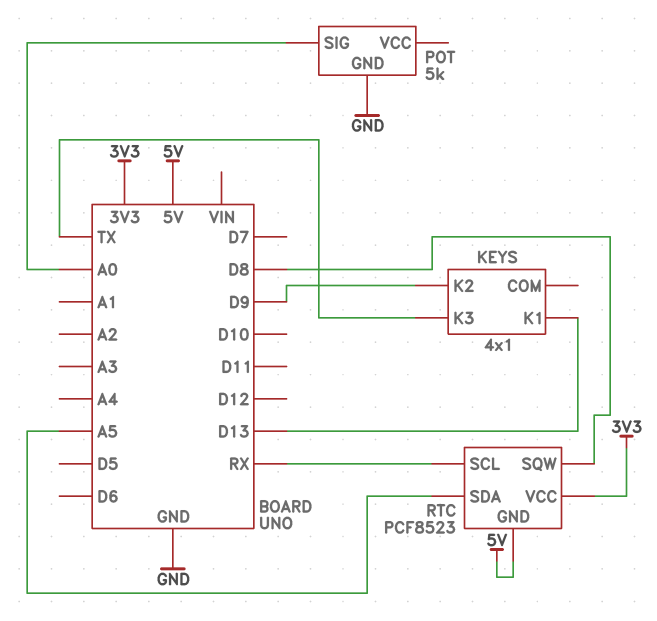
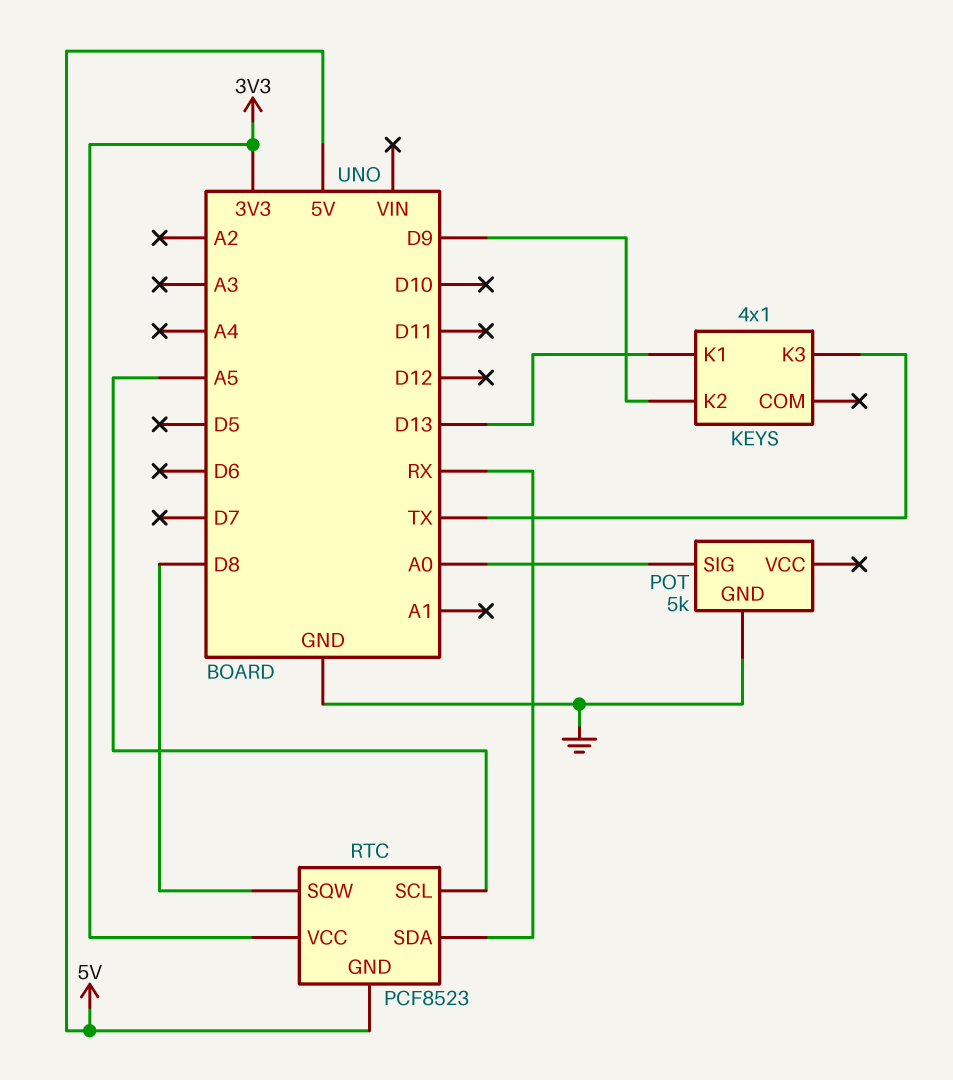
RTC pin SCL: RX -> A5
RTC pin SDA: A5 -> RX

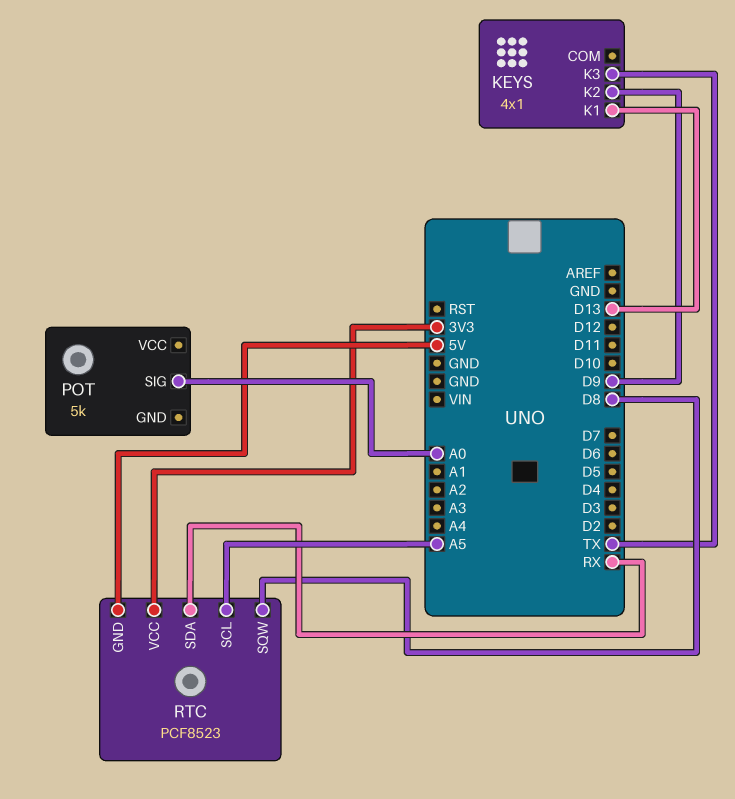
POT pin GND: GND -> none

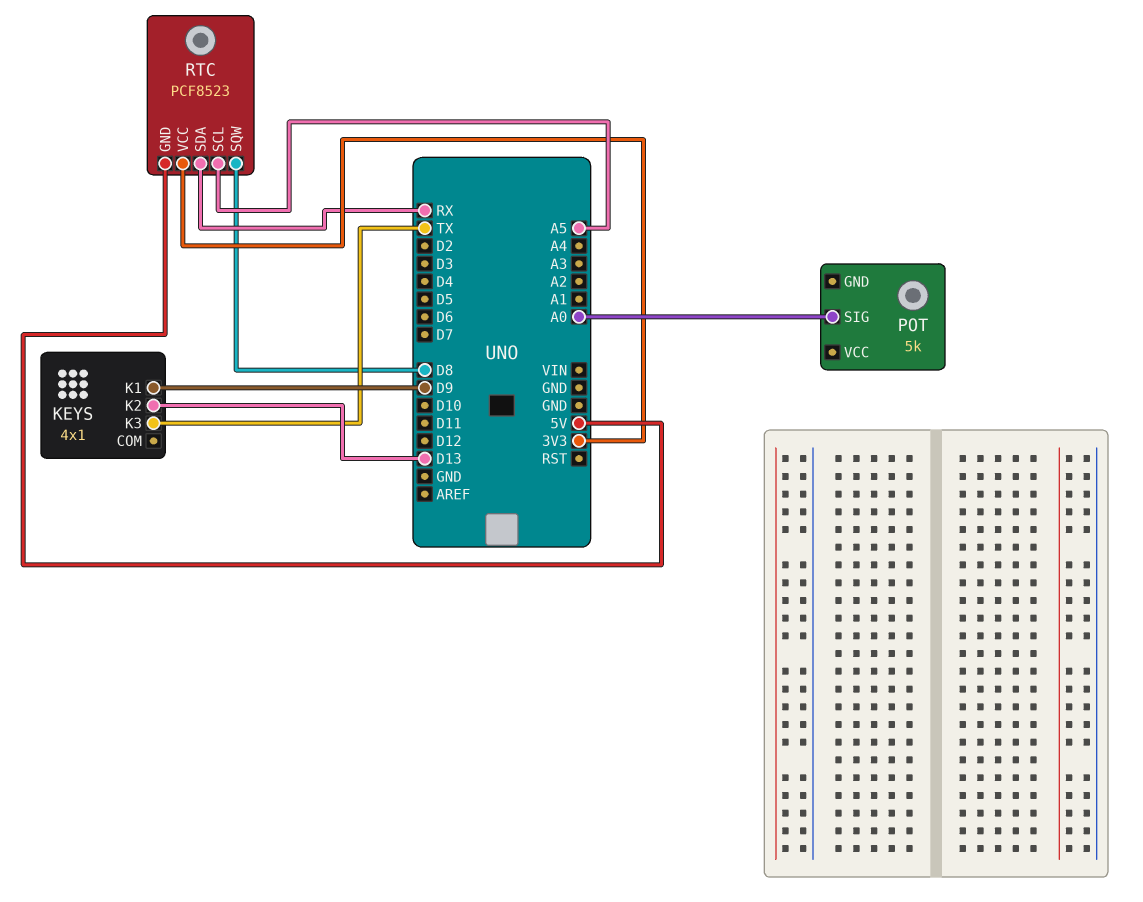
KEYS pin K1: D13 -> D9
KEYS pin K2: D9 -> D13

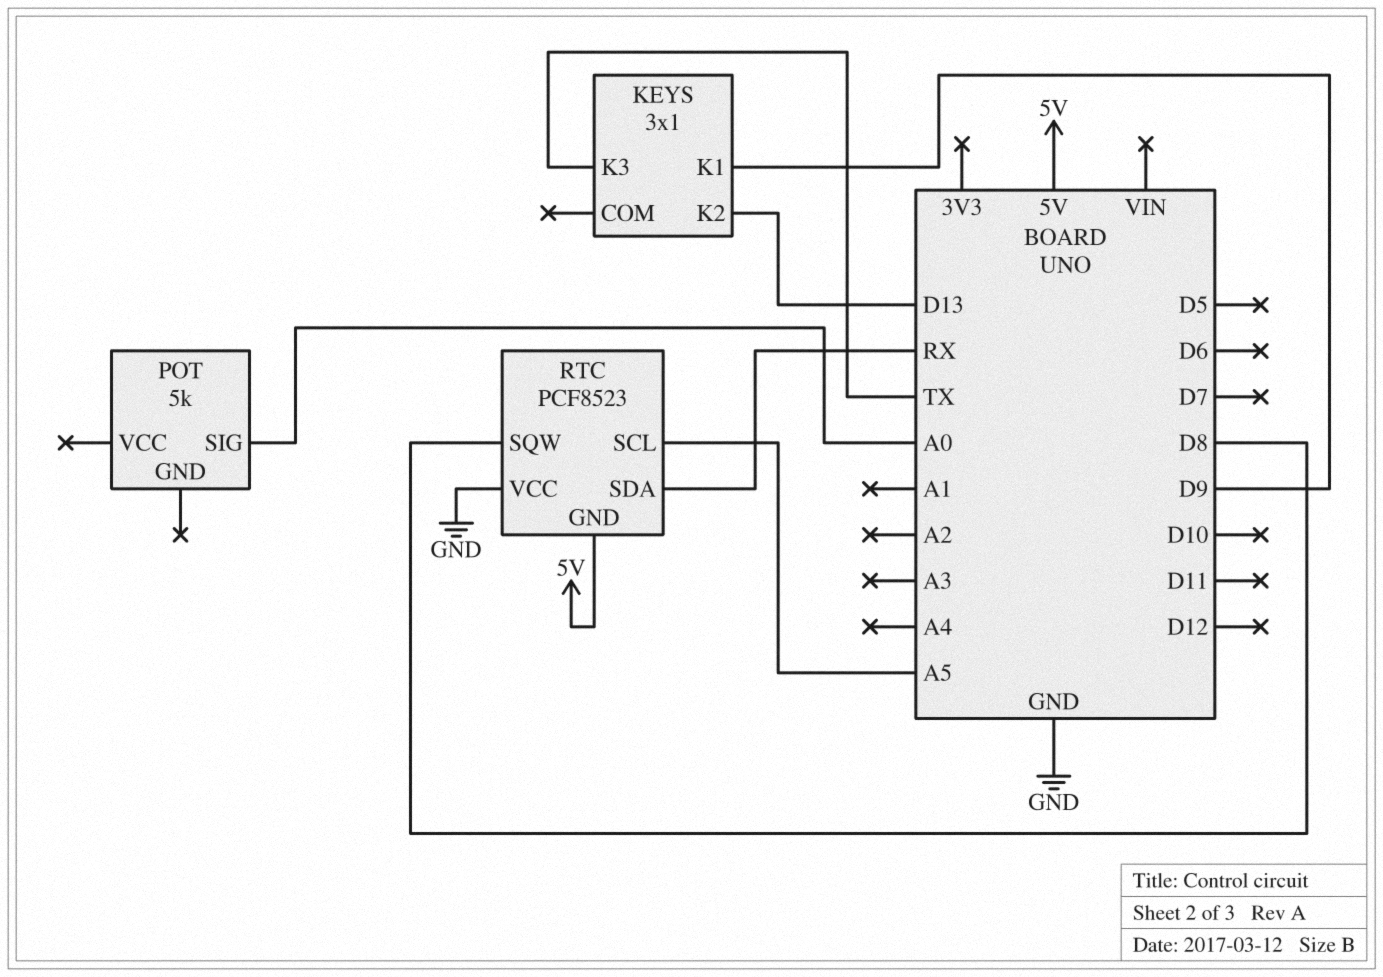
KEYS: 4x1 -> 3x1
RTC pin VCC: 3V3 -> GND

